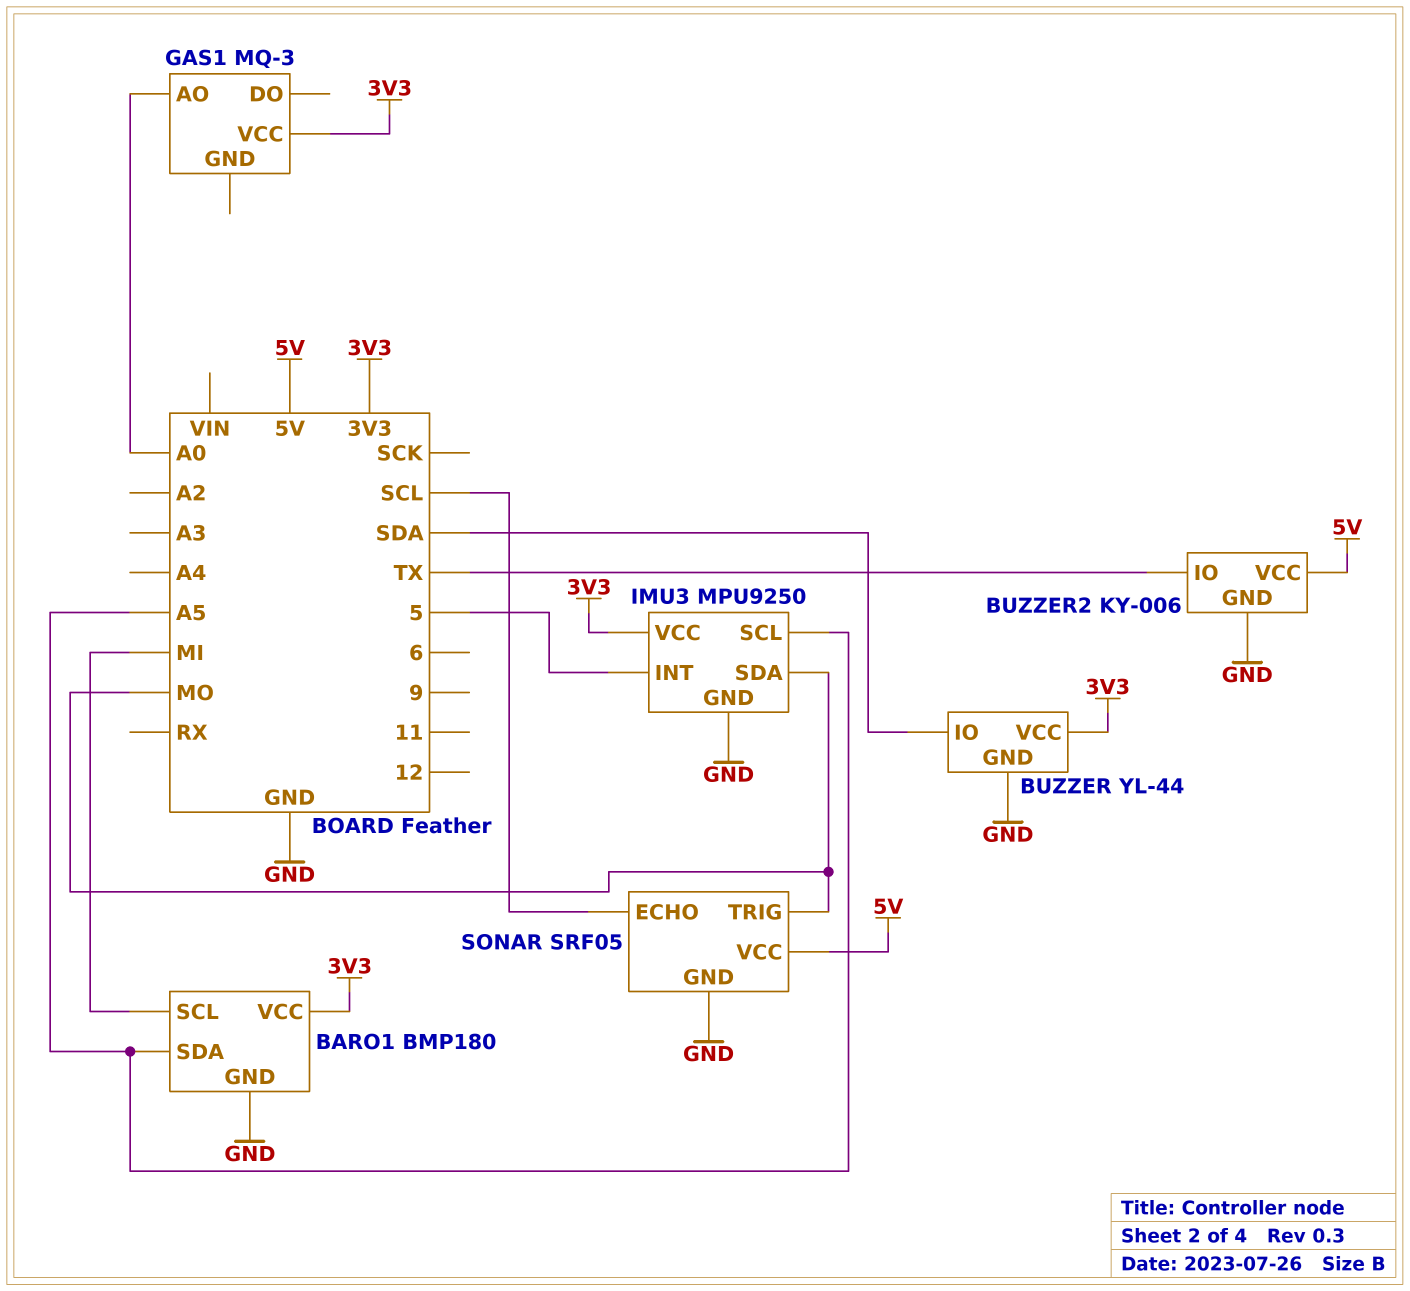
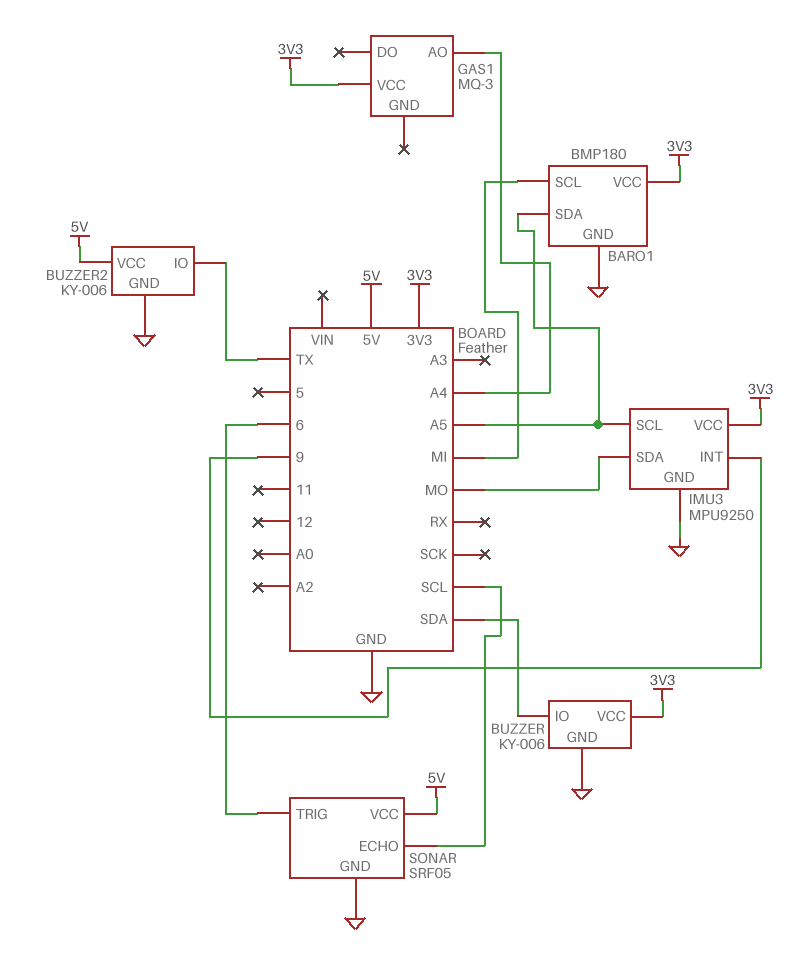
BUZZER: YL-44 -> KY-006
GAS1 pin AO: A0 -> A4
IMU3 pin INT: 5 -> 9
SONAR pin TRIG: MO -> 6

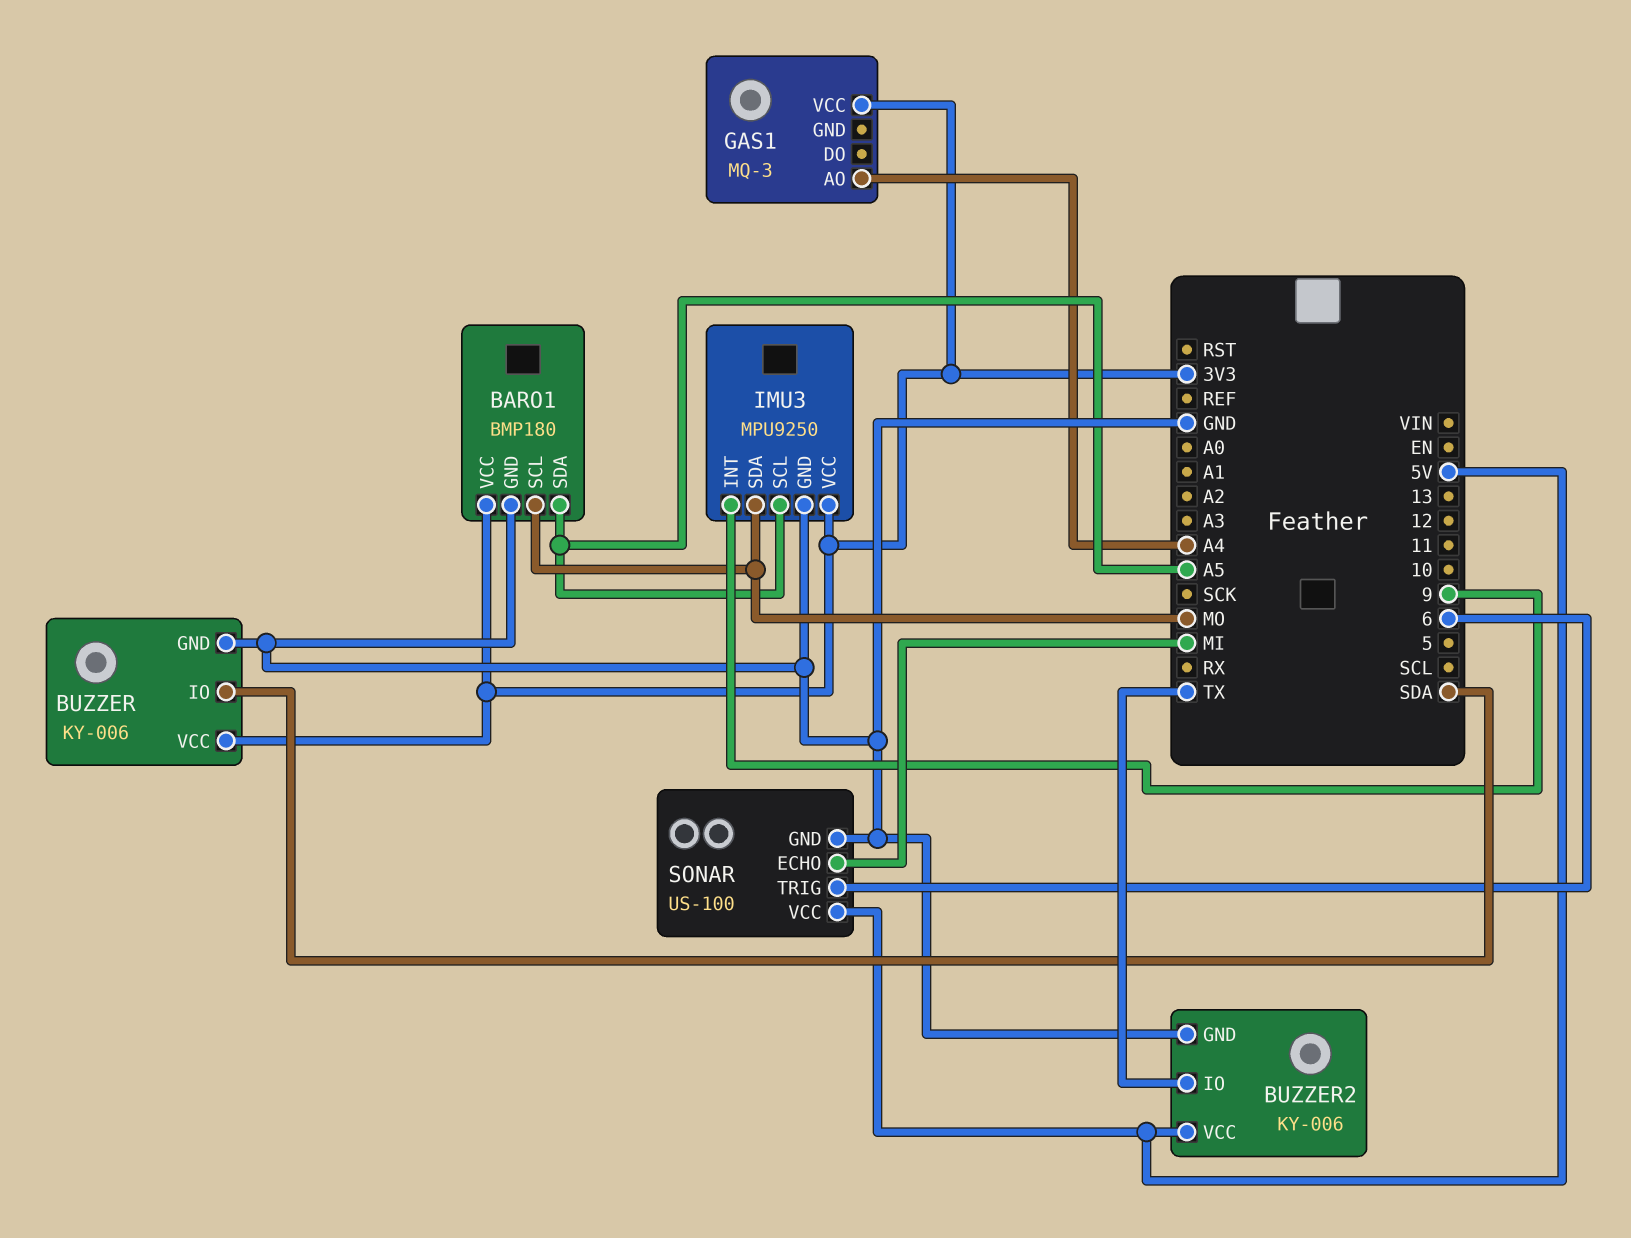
BARO1 pin SCL: MI -> MO
SONAR: SRF05 -> US-100
SONAR pin ECHO: SCL -> MI

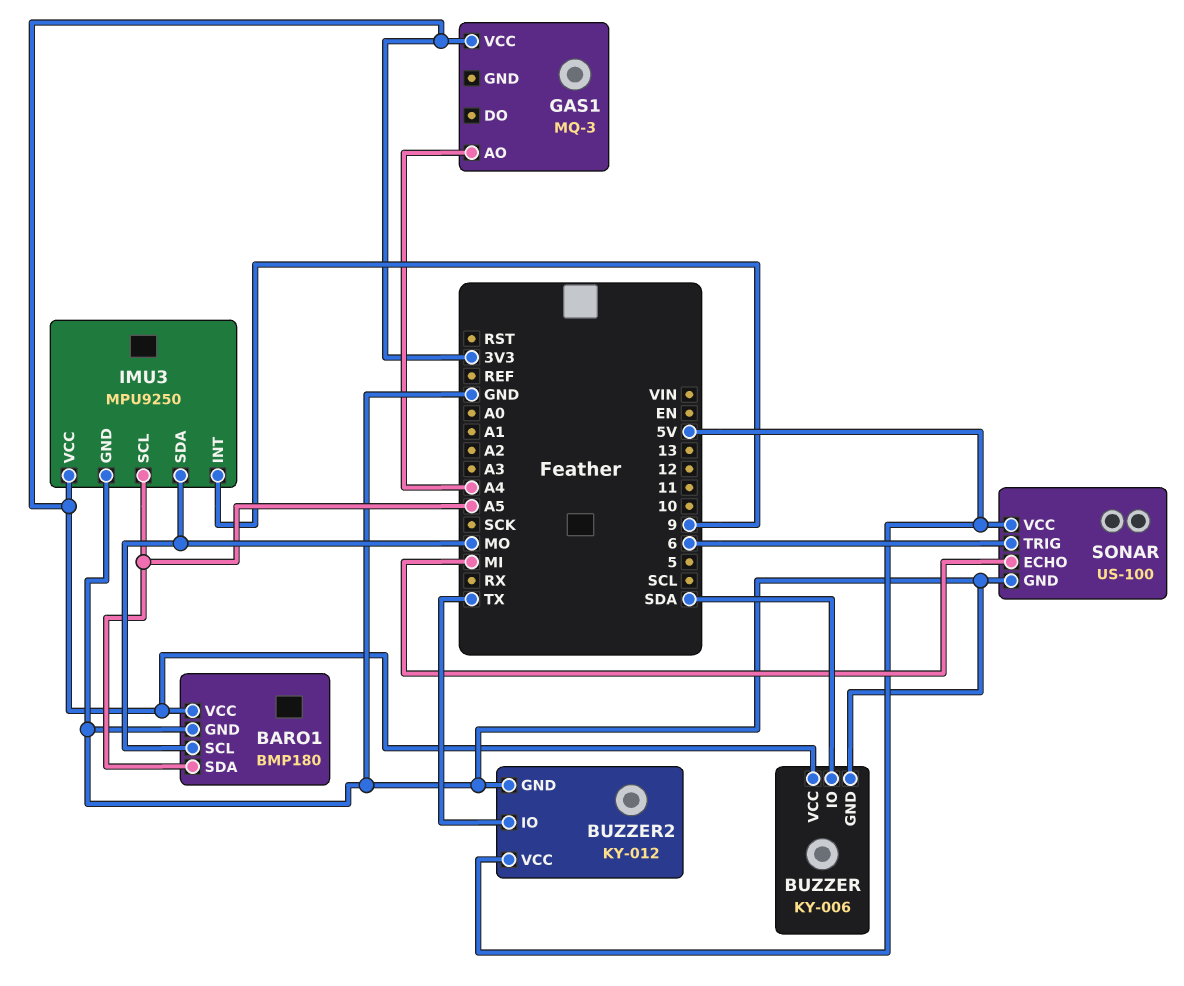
BUZZER2: KY-006 -> KY-012

